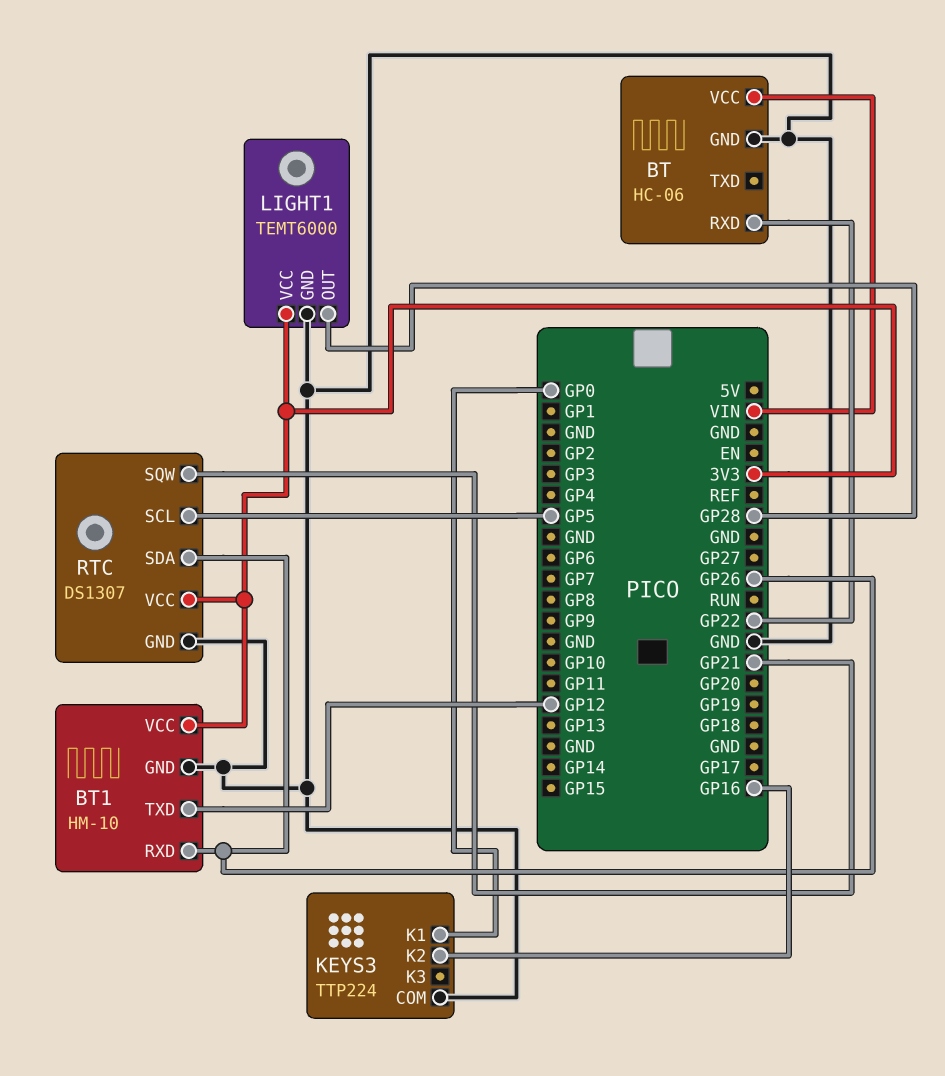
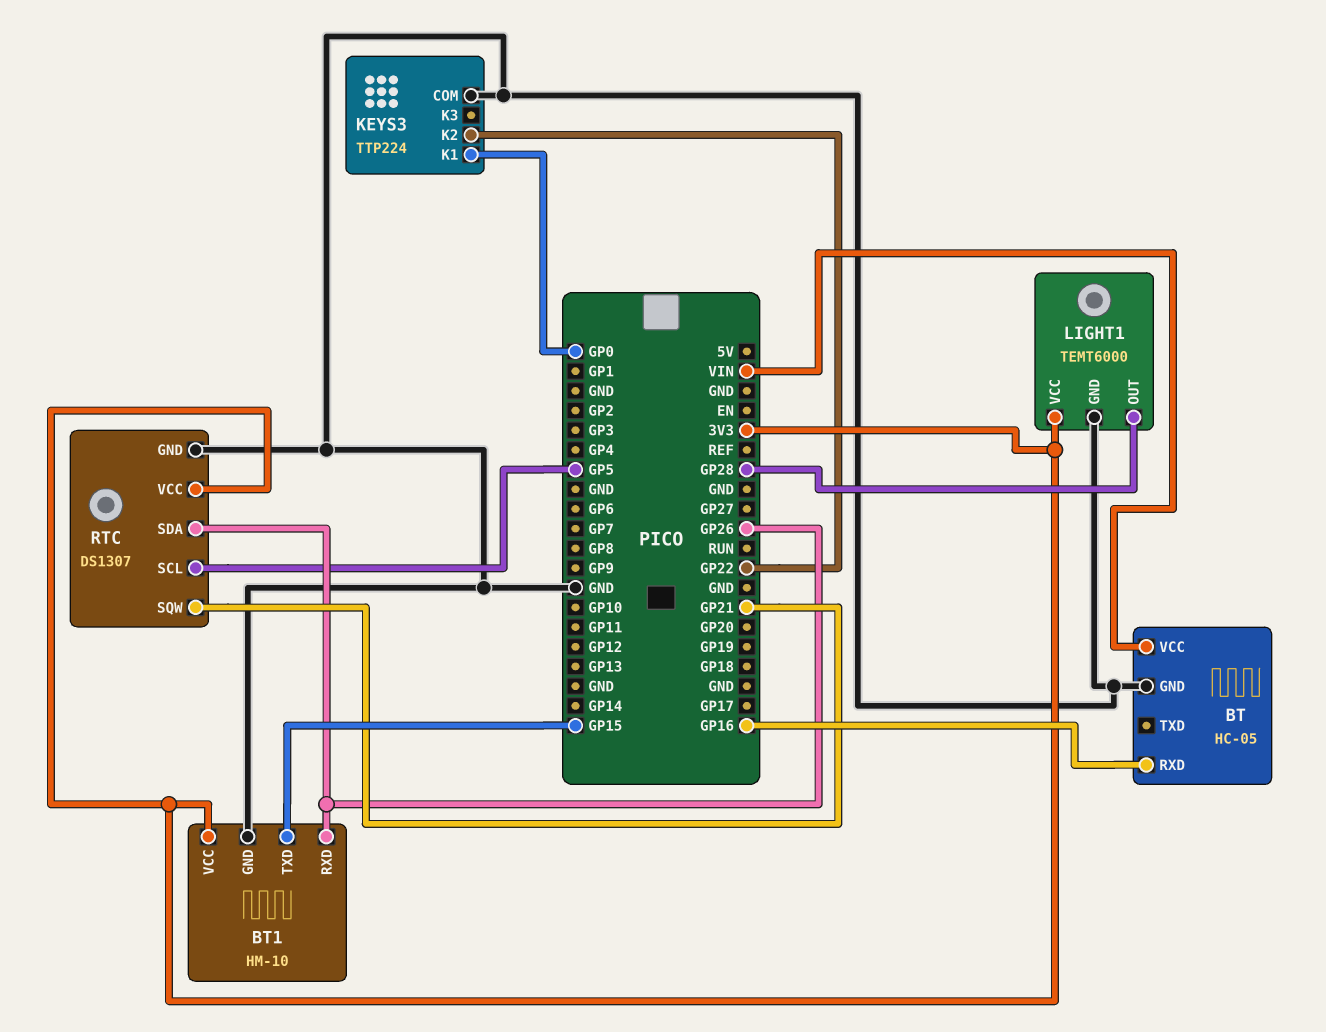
BT: HC-06 -> HC-05
BT pin RXD: GP22 -> GP16
BT1 pin TXD: GP12 -> GP15
KEYS3 pin K2: GP16 -> GP22

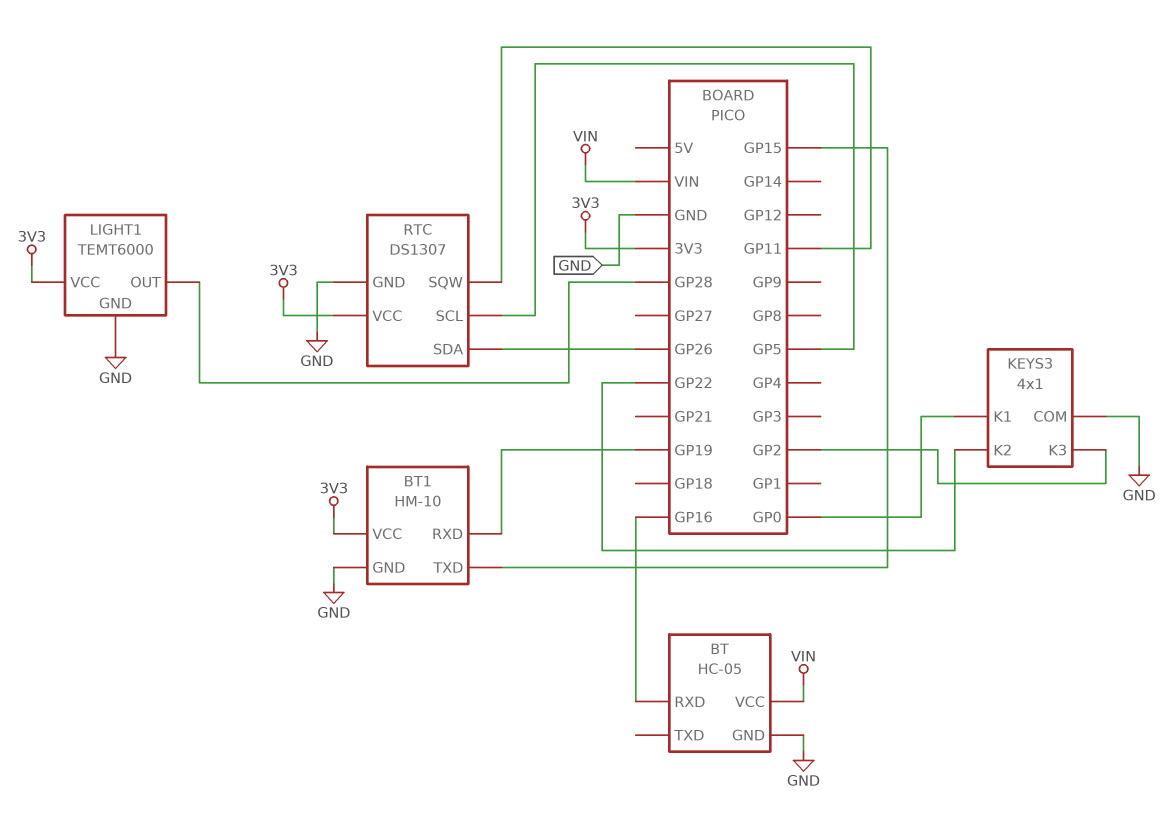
BT1 pin RXD: GP26 -> GP19
KEYS3: TTP224 -> 4x1
KEYS3 pin K3: none -> GP2
RTC pin SQW: GP21 -> GP11

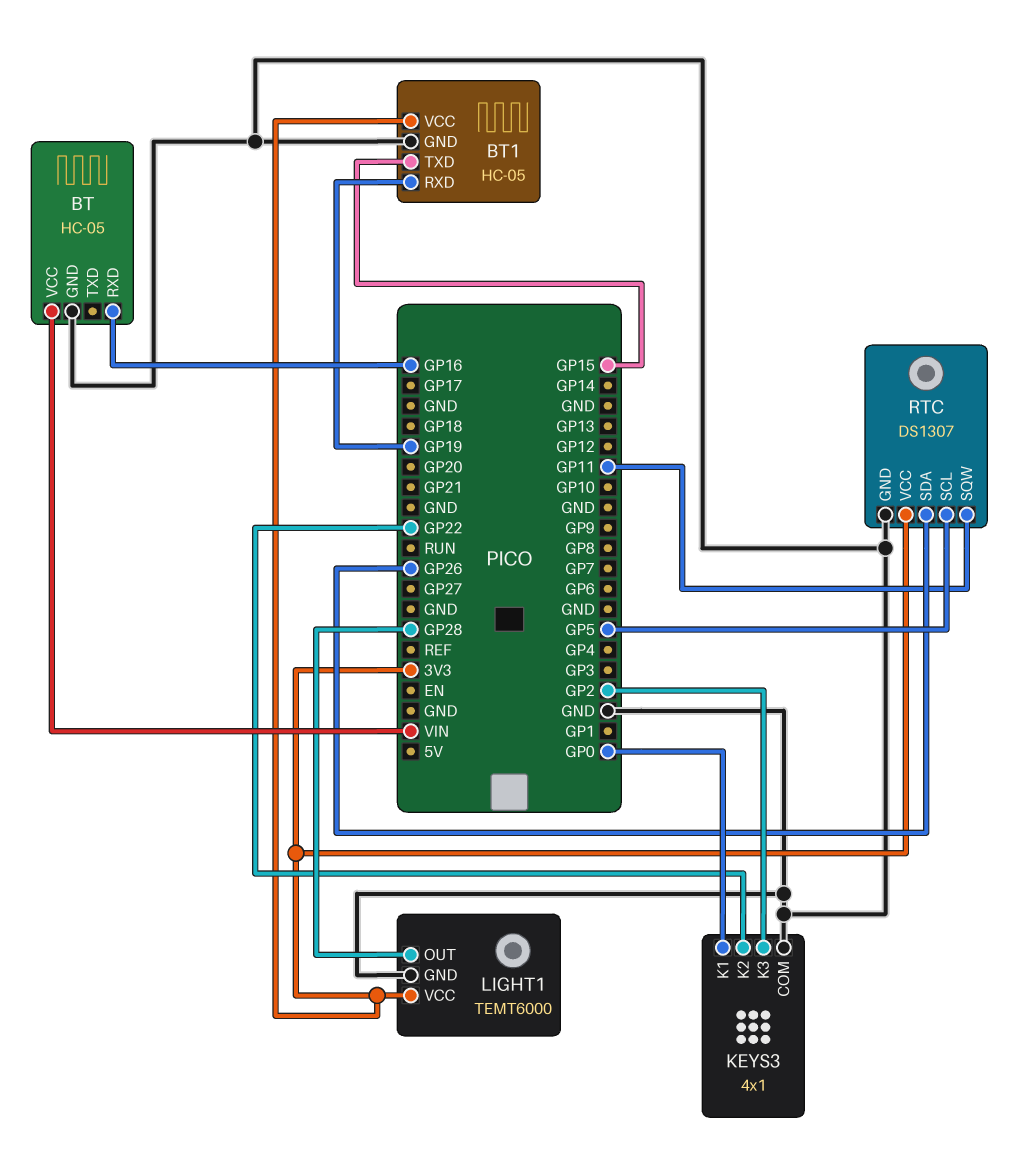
BT1: HM-10 -> HC-05

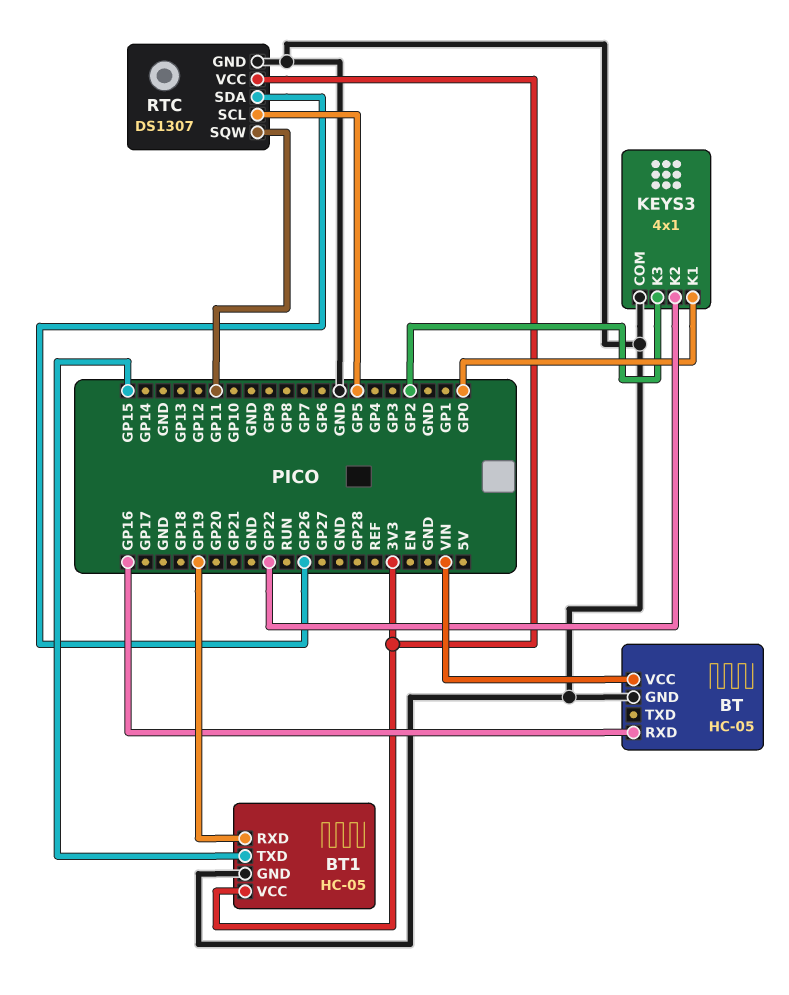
LIGHT1: TEMT6000 -> none
LIGHT1 pin GND: GND -> none
LIGHT1 pin OUT: GP28 -> none
LIGHT1 pin VCC: 3V3 -> none

